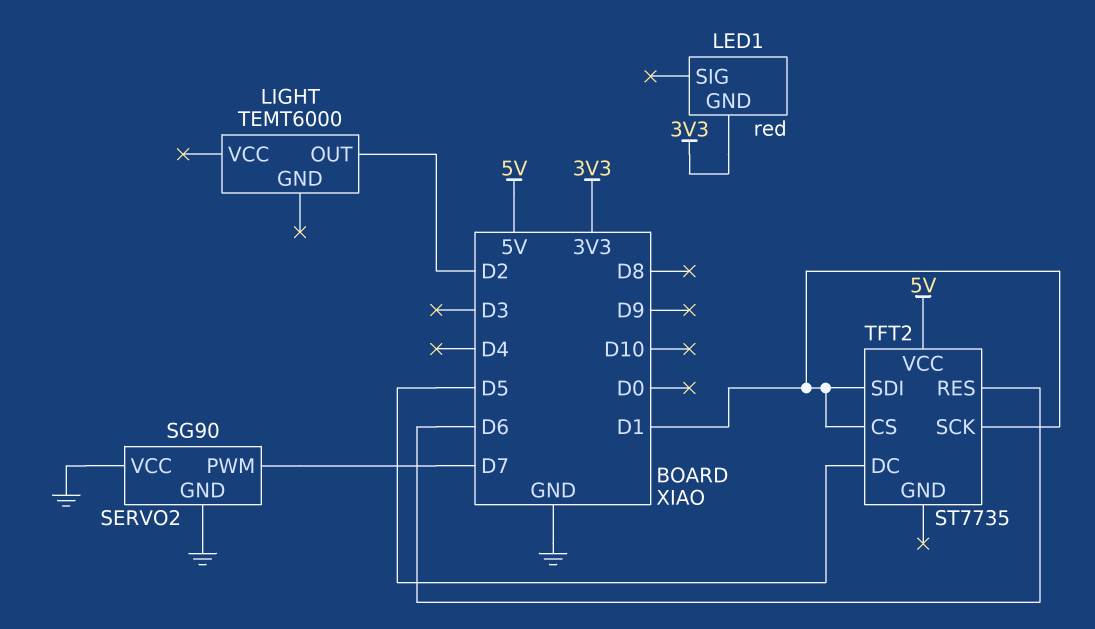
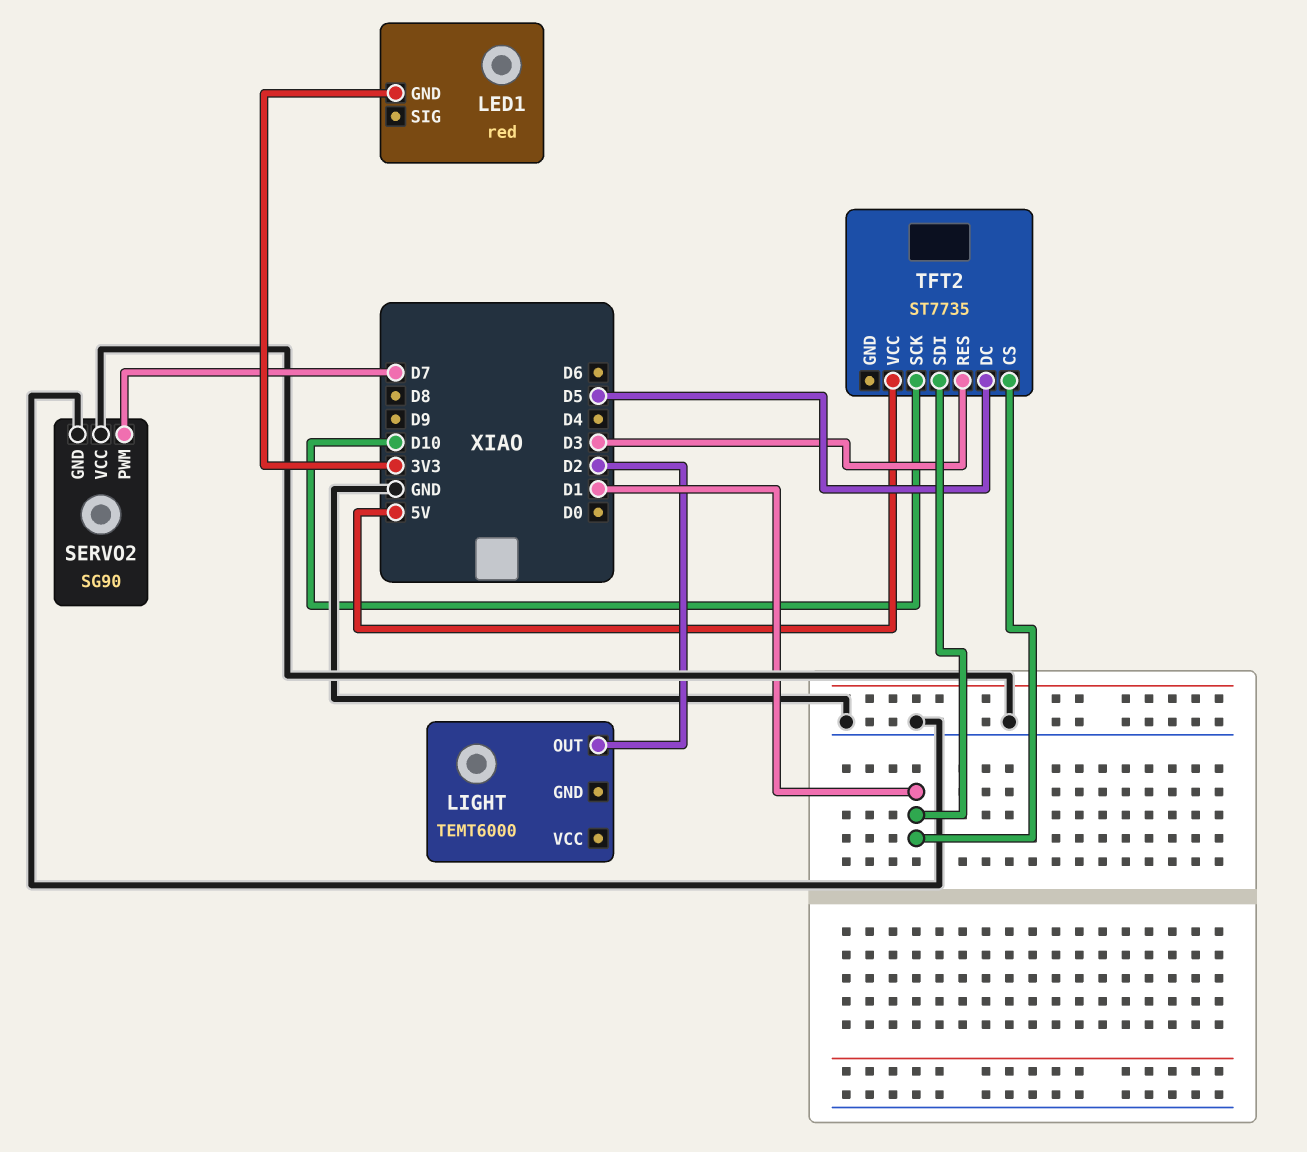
TFT2 pin RES: D6 -> D3
TFT2 pin SCK: D1 -> D10

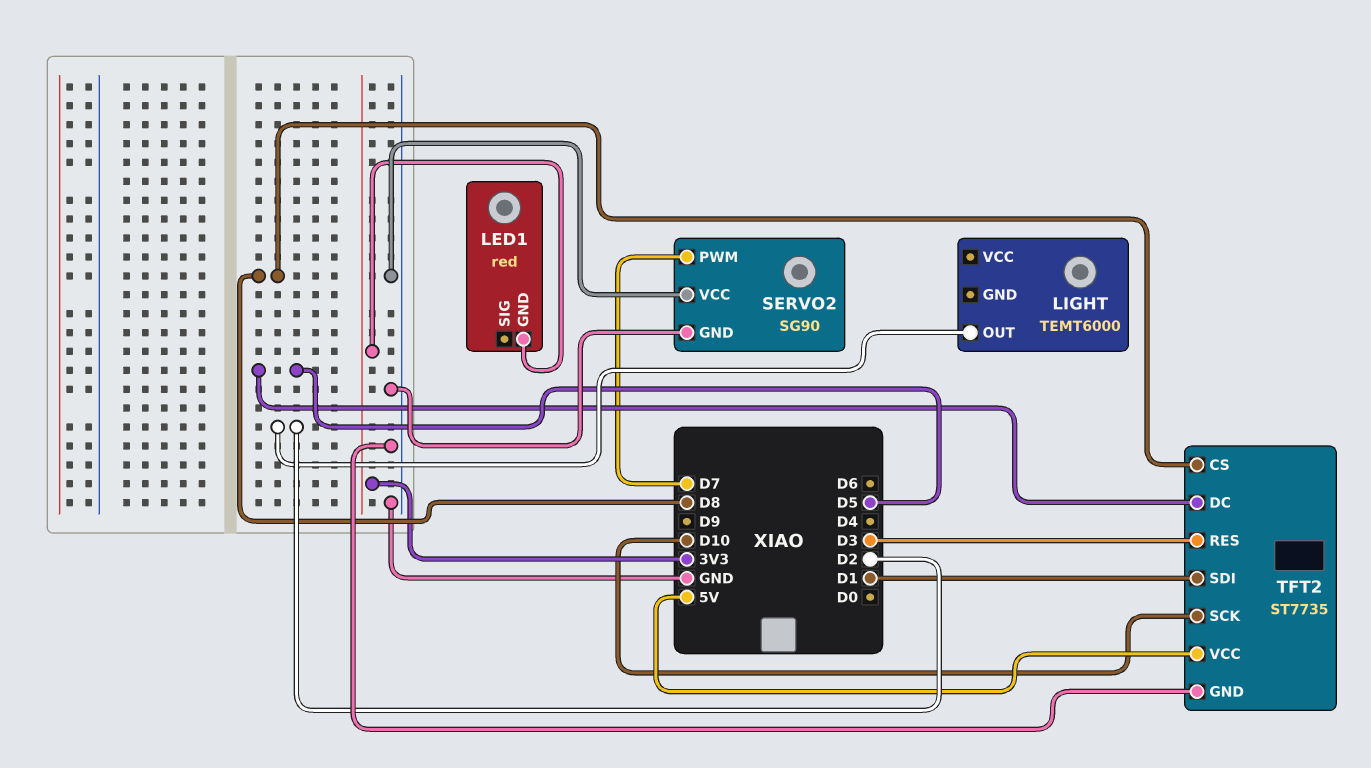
TFT2 pin CS: D1 -> D8
TFT2 pin GND: none -> GND

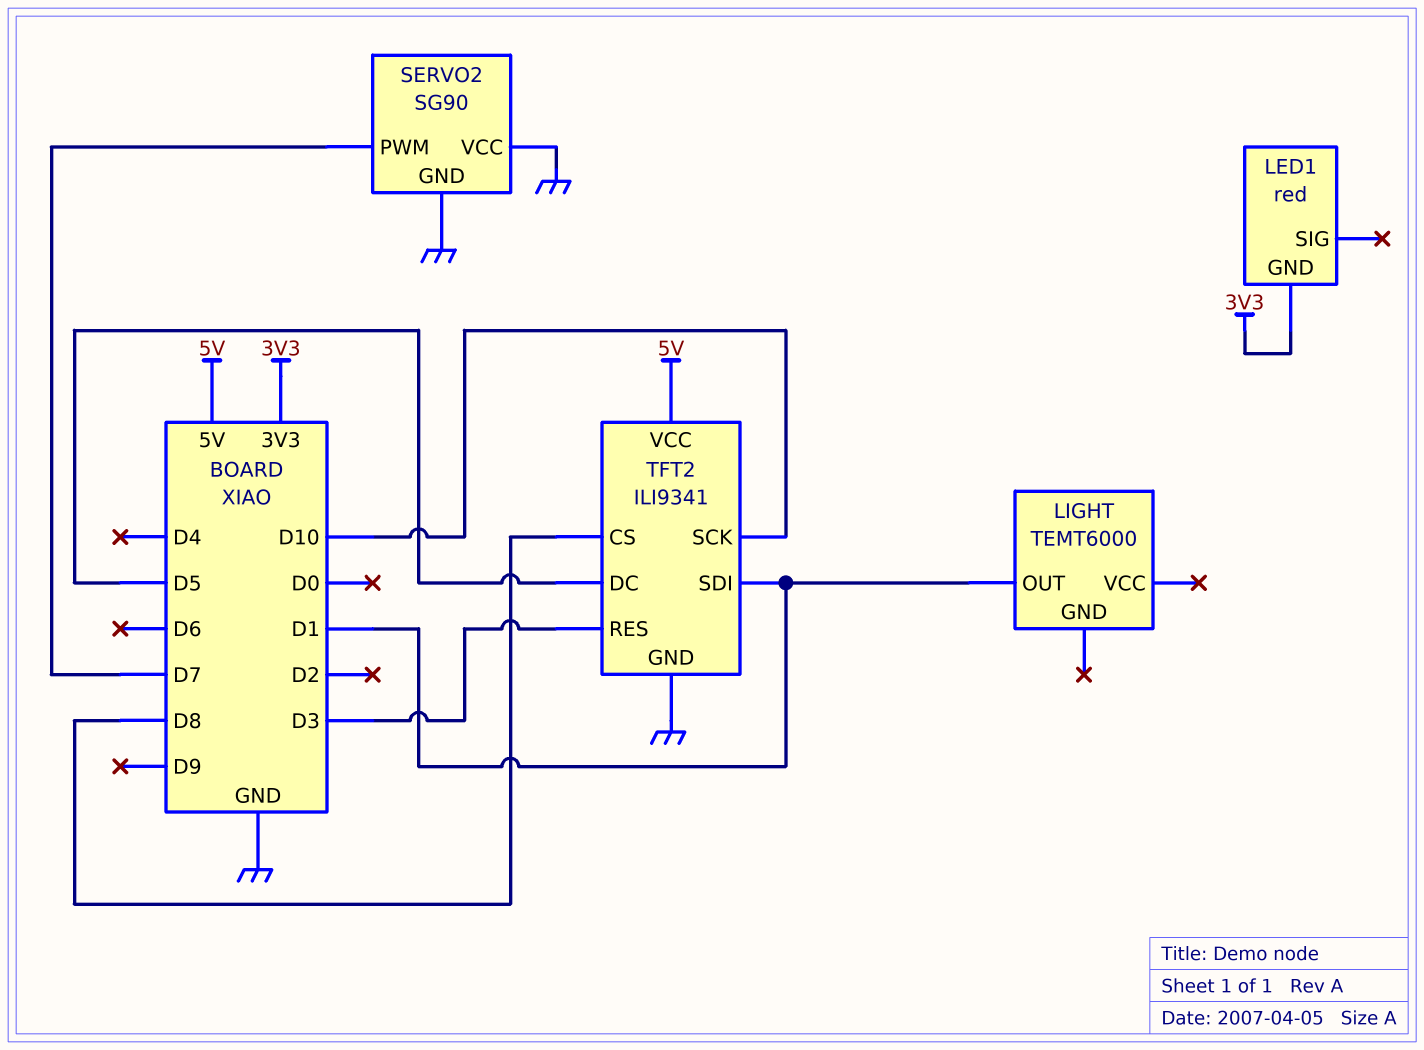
LIGHT pin OUT: D2 -> D1
TFT2: ST7735 -> ILI9341

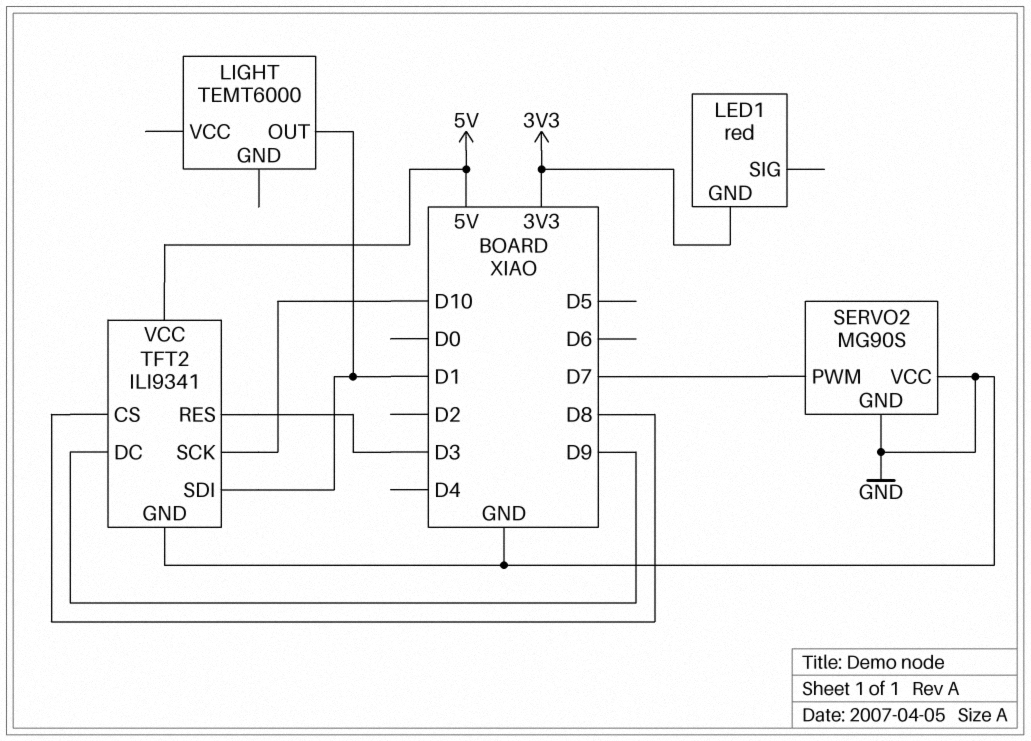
SERVO2: SG90 -> MG90S
TFT2 pin DC: D5 -> D9

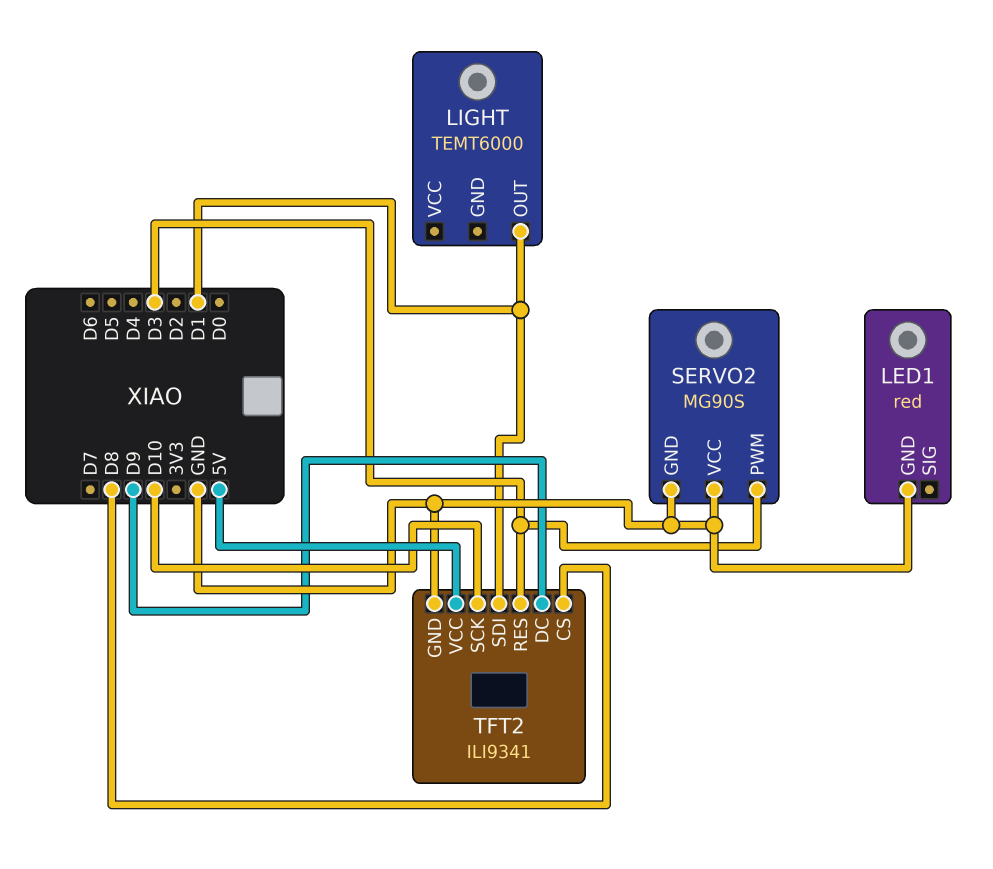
LED1 pin GND: 3V3 -> GND
SERVO2 pin PWM: D7 -> D3

